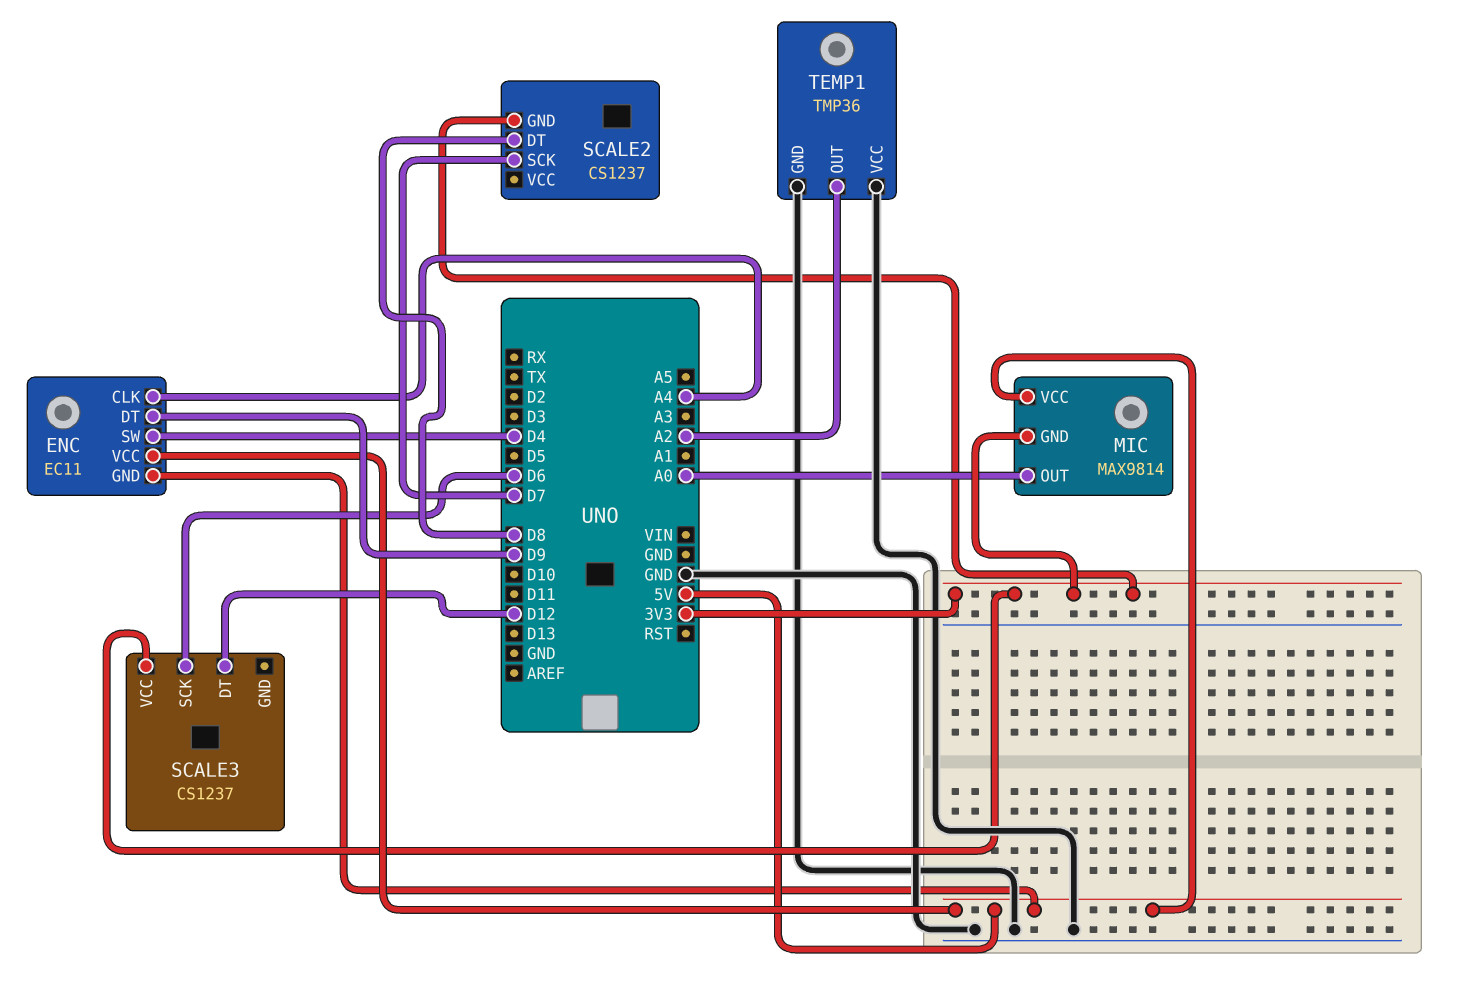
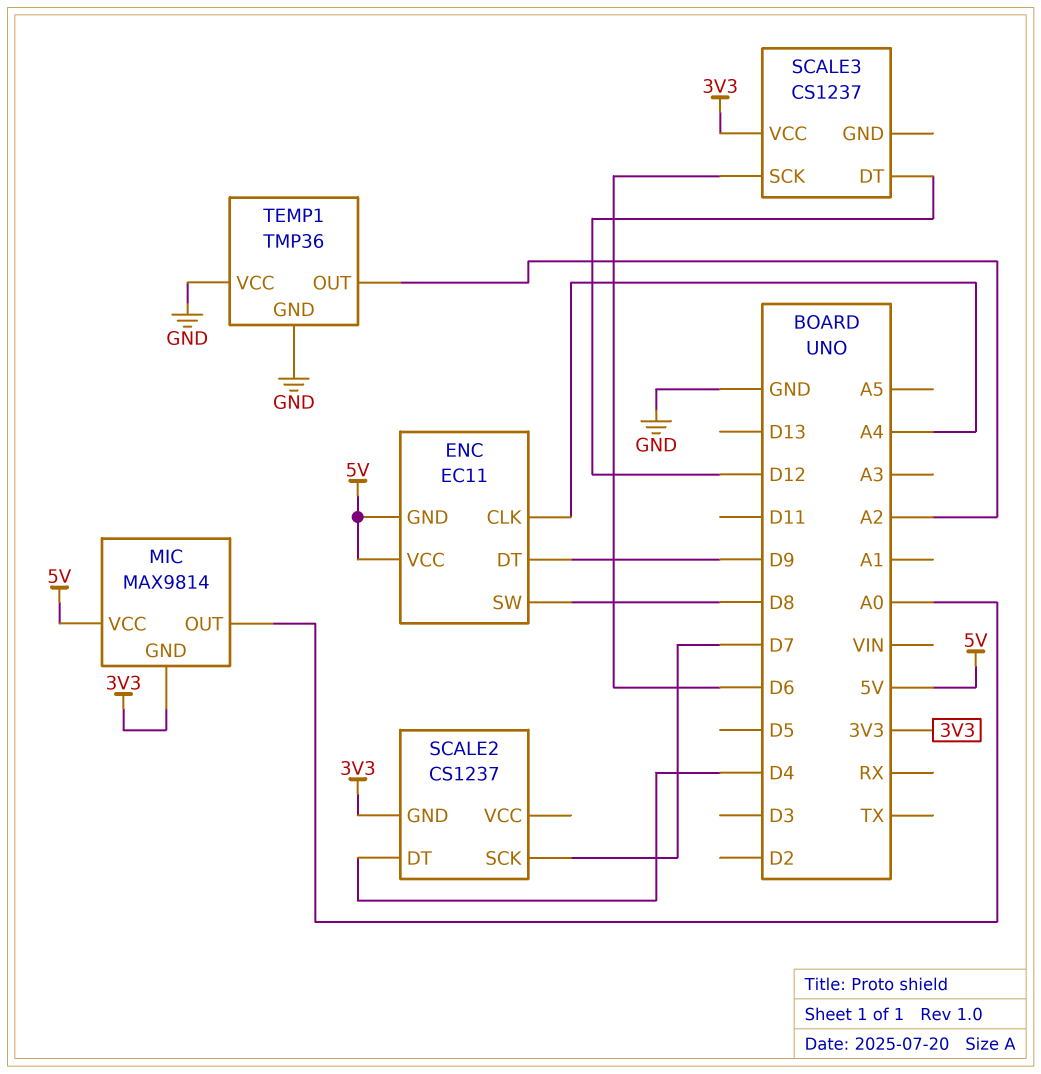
ENC pin SW: D4 -> D8
SCALE2 pin DT: D8 -> D4

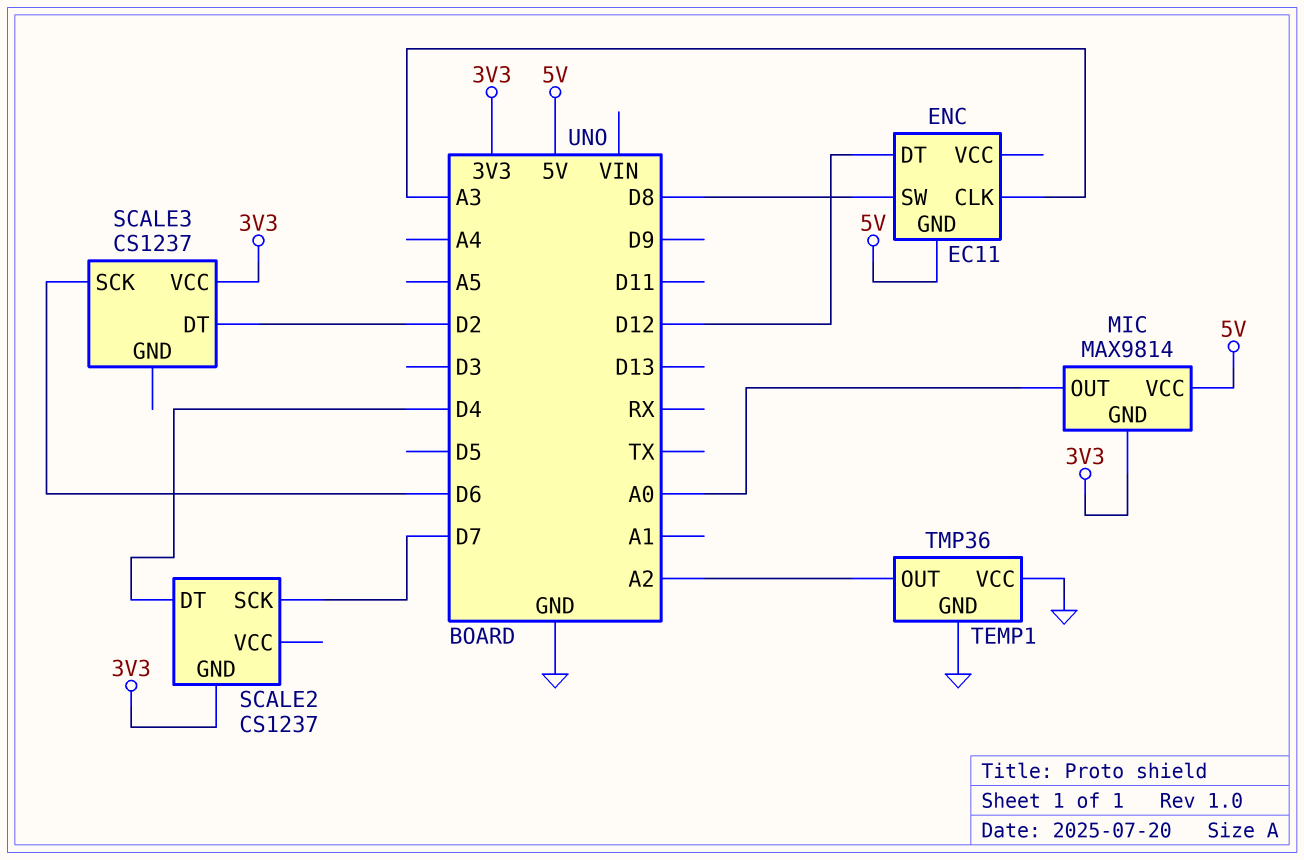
ENC pin CLK: A4 -> A3
ENC pin DT: D9 -> D12
ENC pin VCC: 5V -> none
SCALE3 pin DT: D12 -> D2

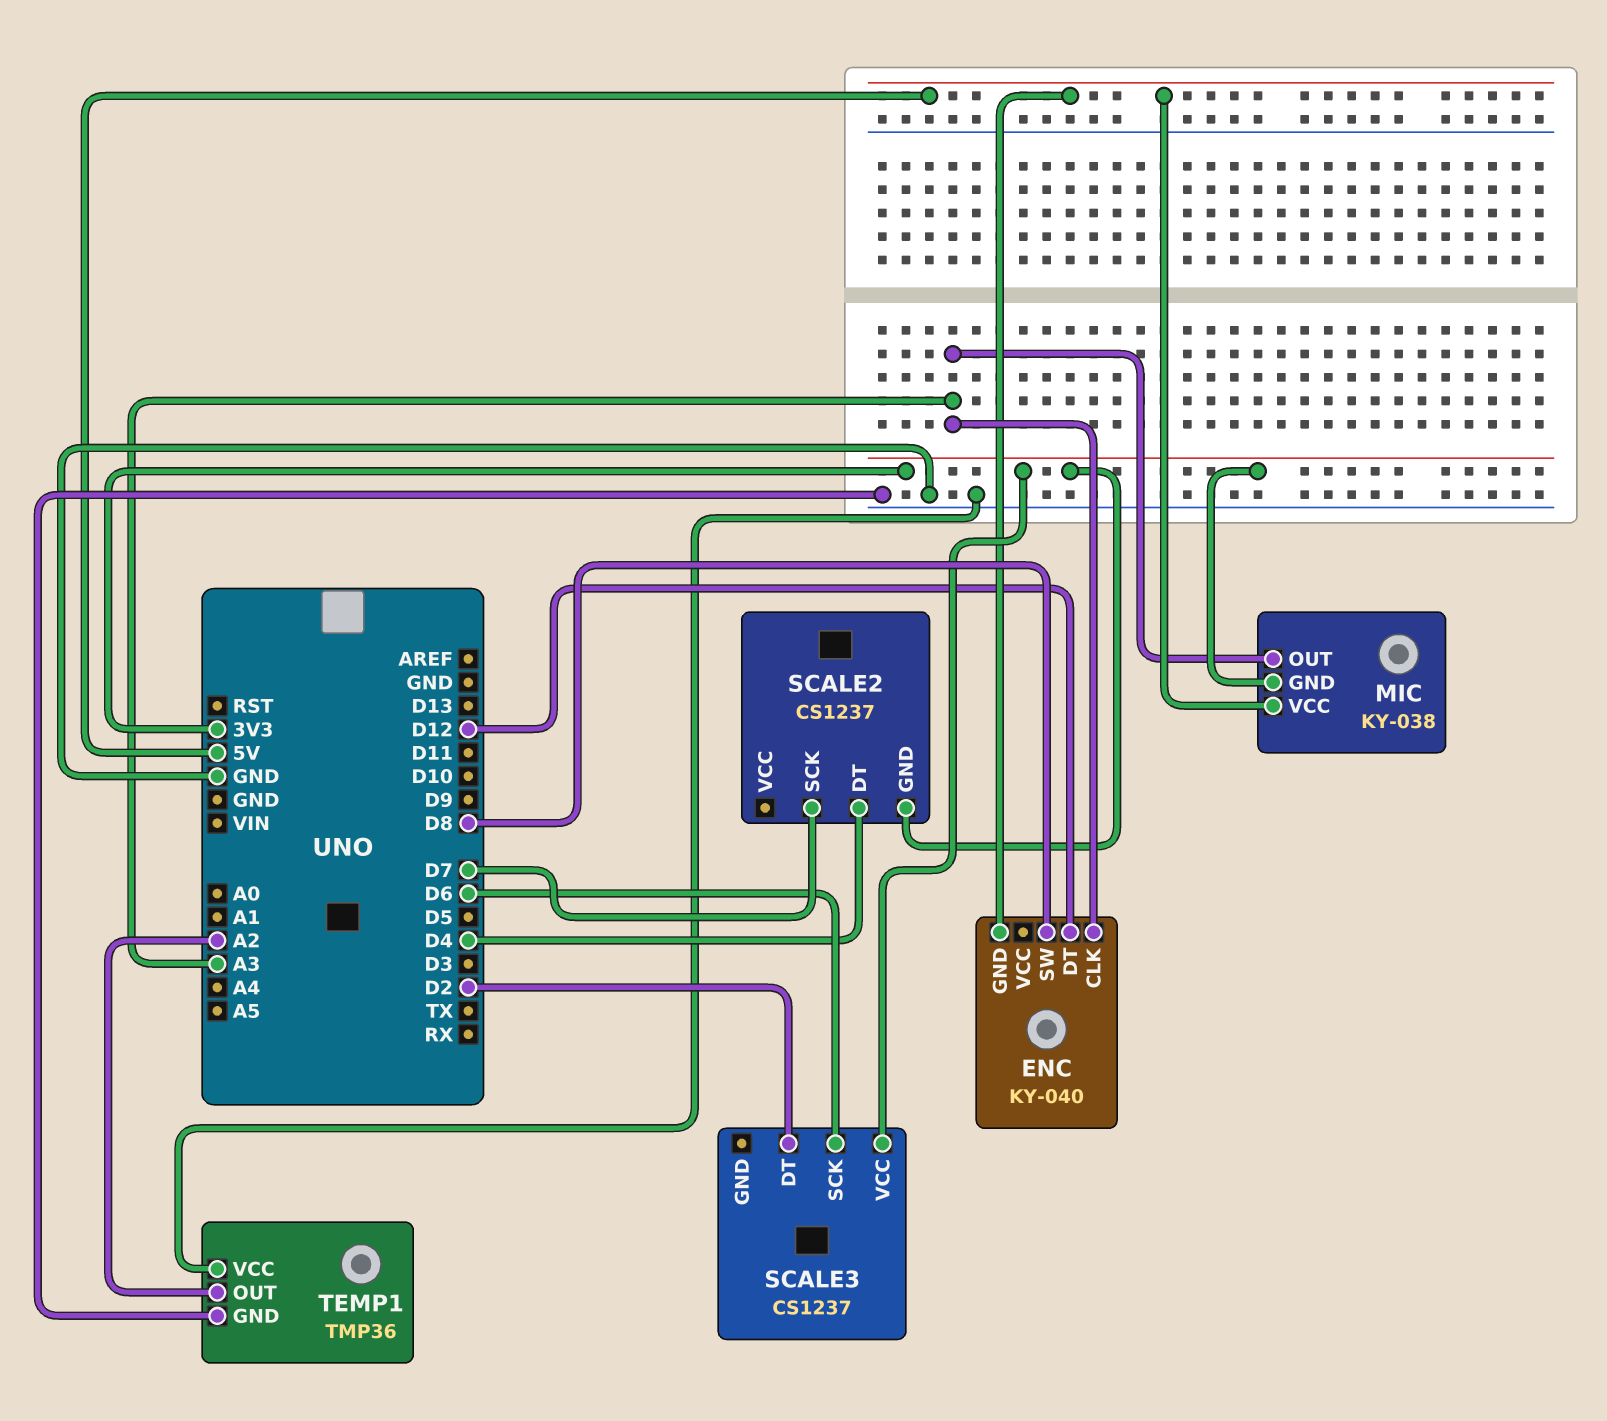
ENC: EC11 -> KY-040
MIC: MAX9814 -> KY-038
MIC pin OUT: A0 -> A3

